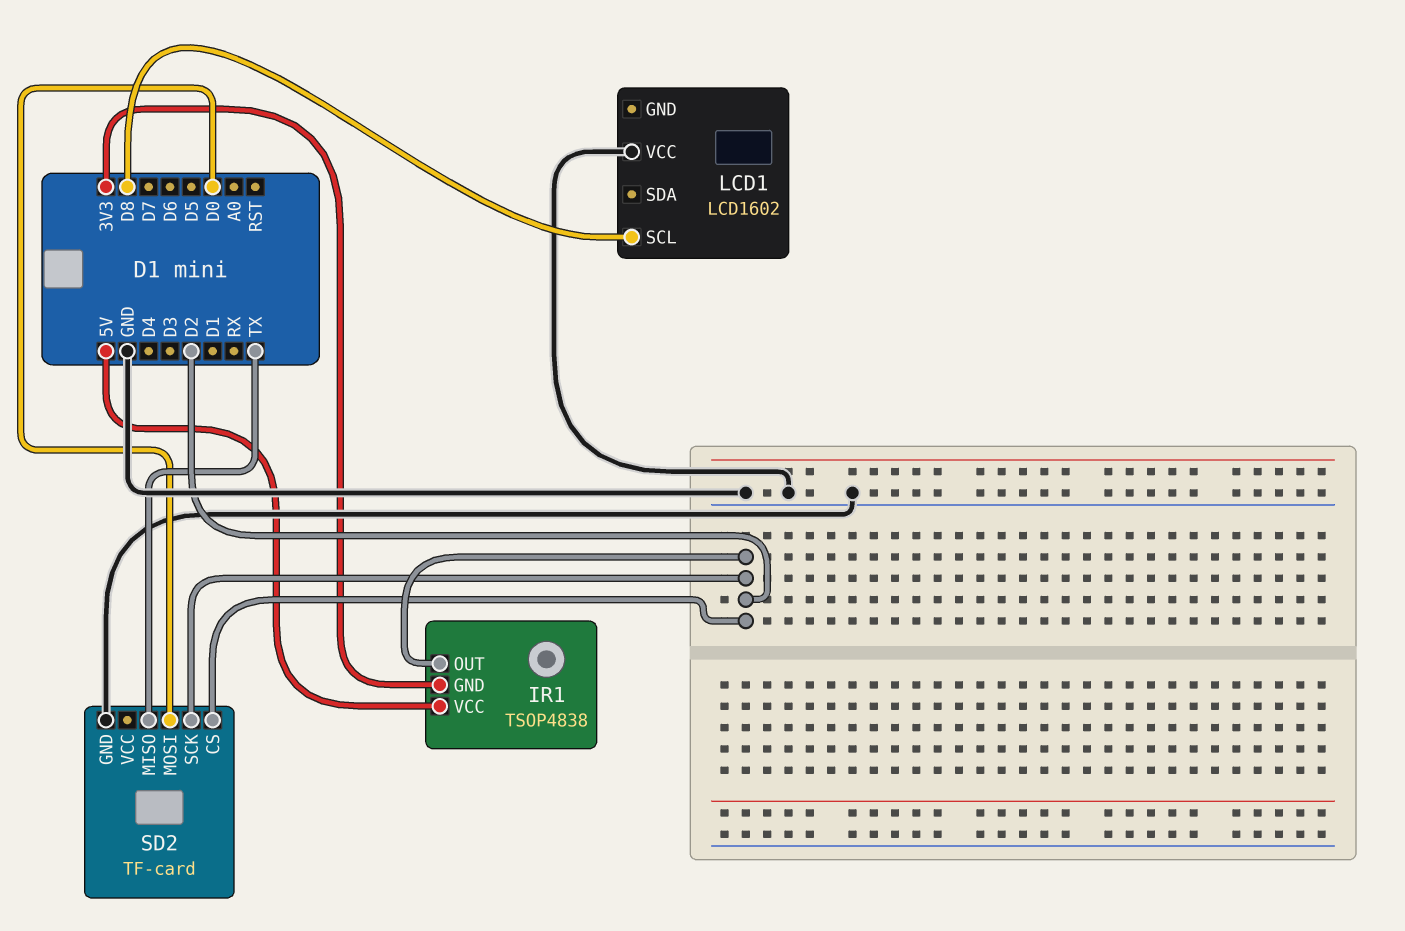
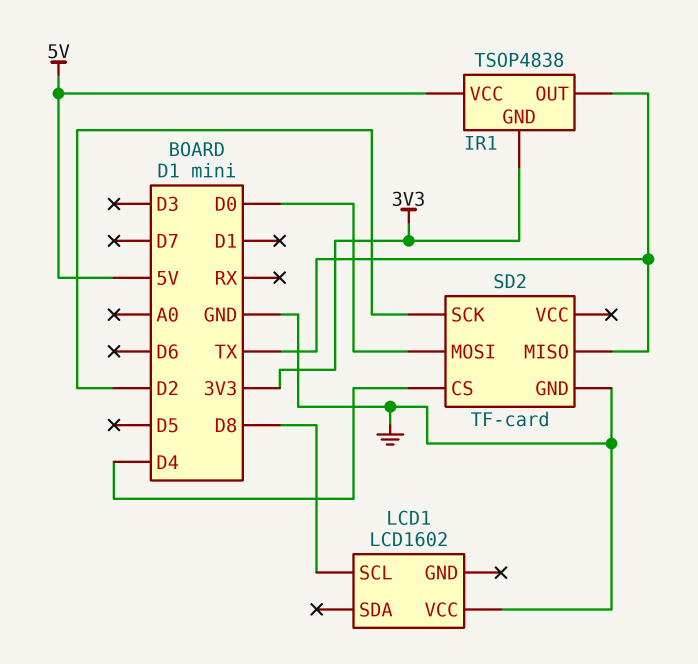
IR1 pin OUT: D2 -> TX
SD2 pin CS: D2 -> D4

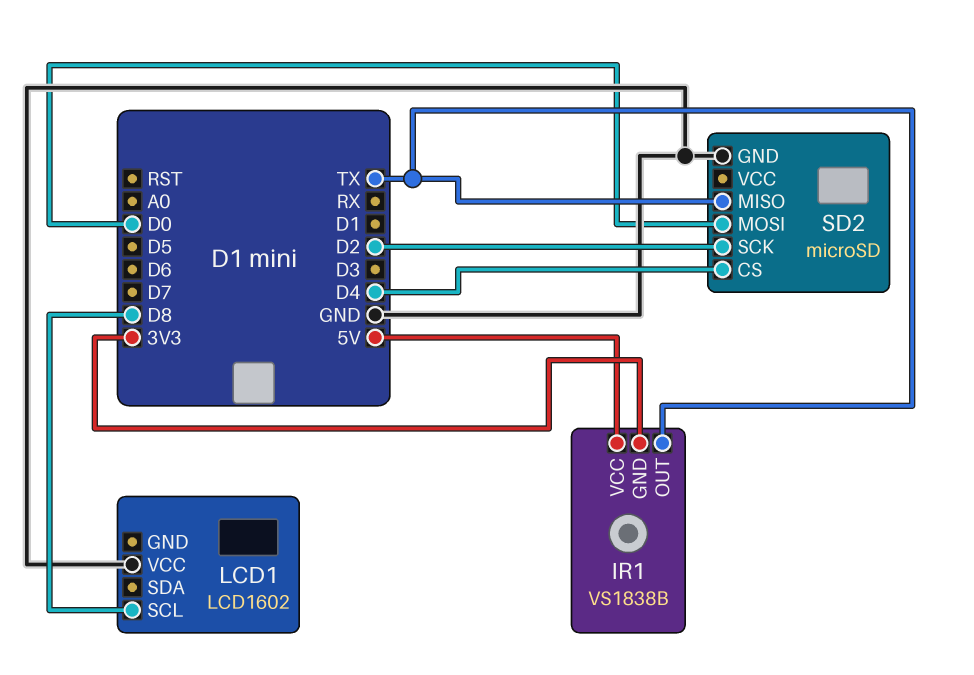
IR1: TSOP4838 -> VS1838B
SD2: TF-card -> microSD

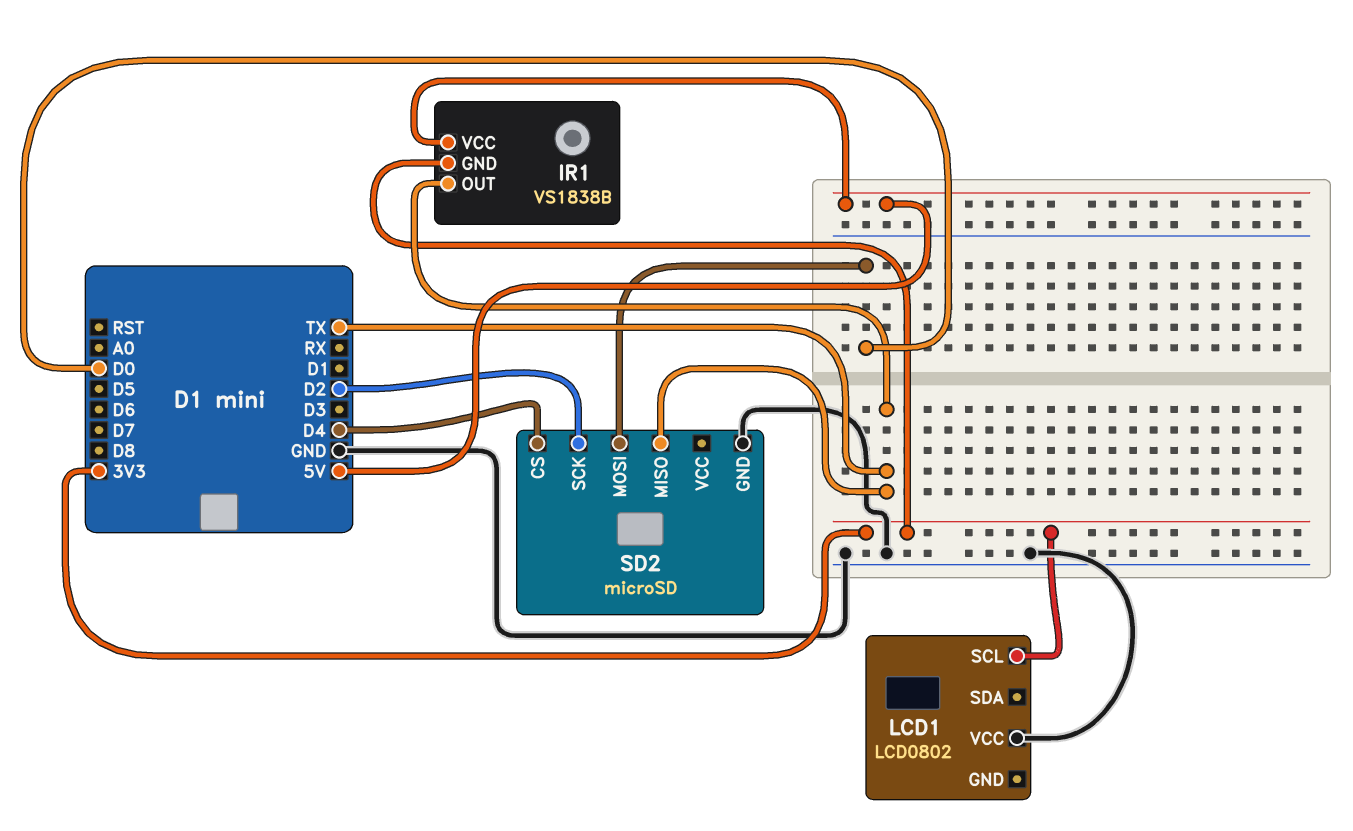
LCD1: LCD1602 -> LCD0802
LCD1 pin SCL: D8 -> 3V3

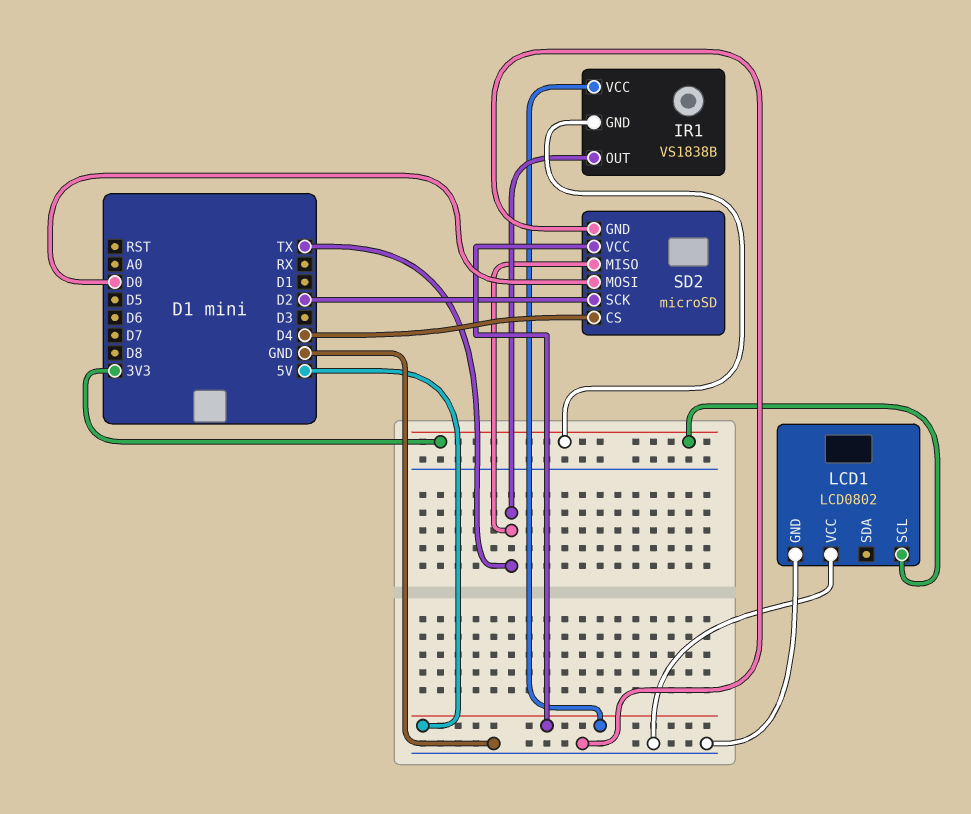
LCD1 pin GND: none -> GND
SD2 pin VCC: none -> 5V

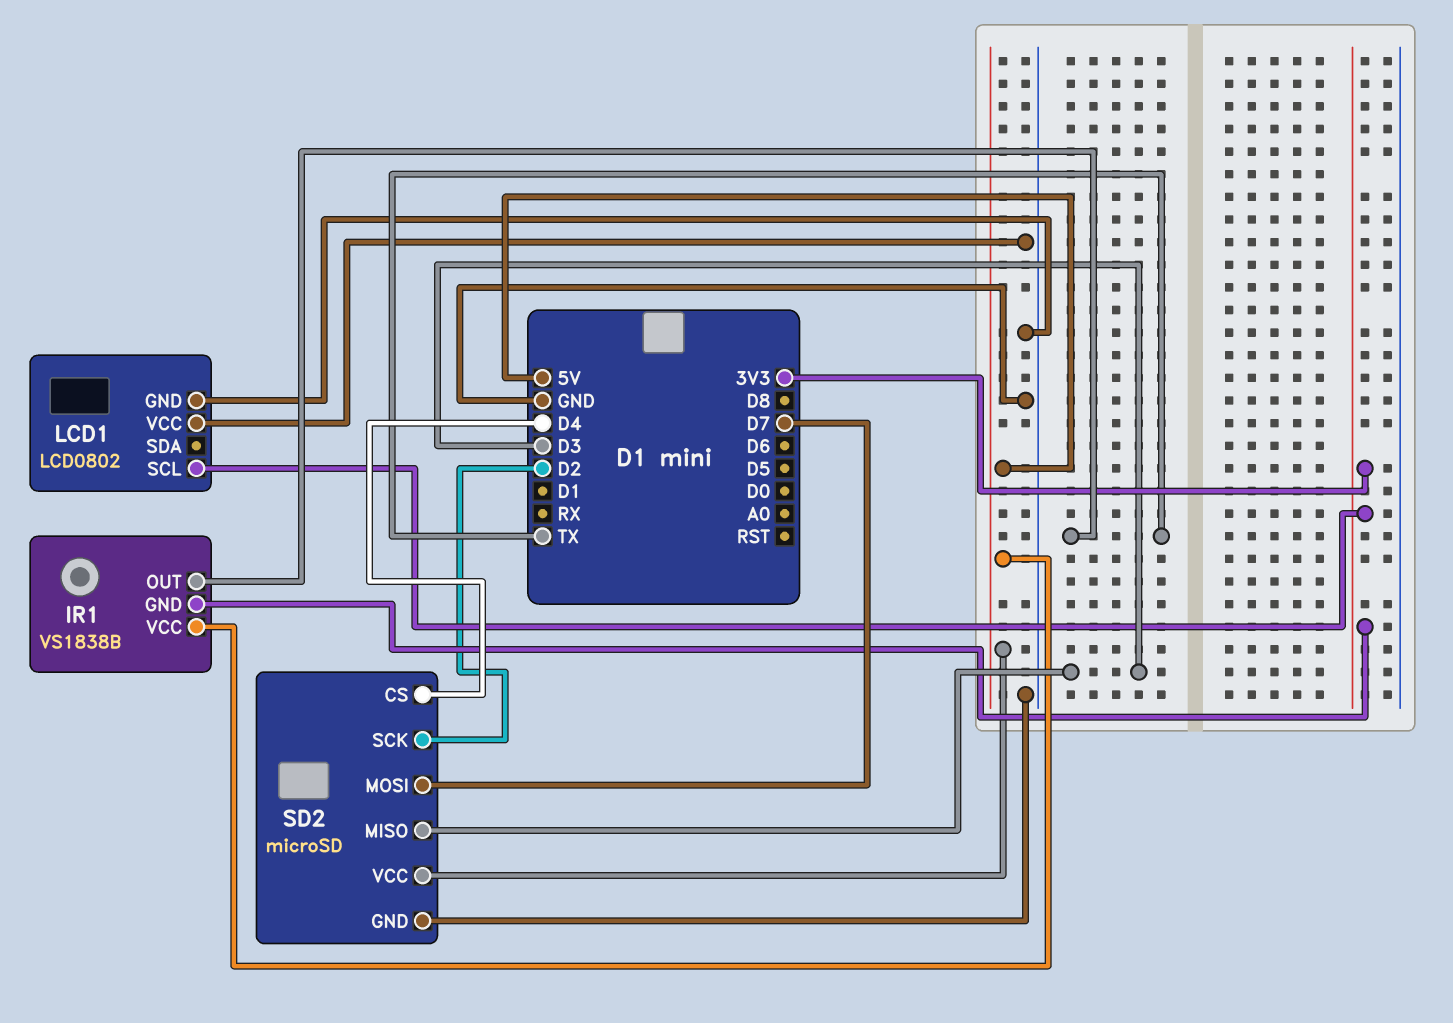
SD2 pin MISO: TX -> D3
SD2 pin MOSI: D0 -> D7

